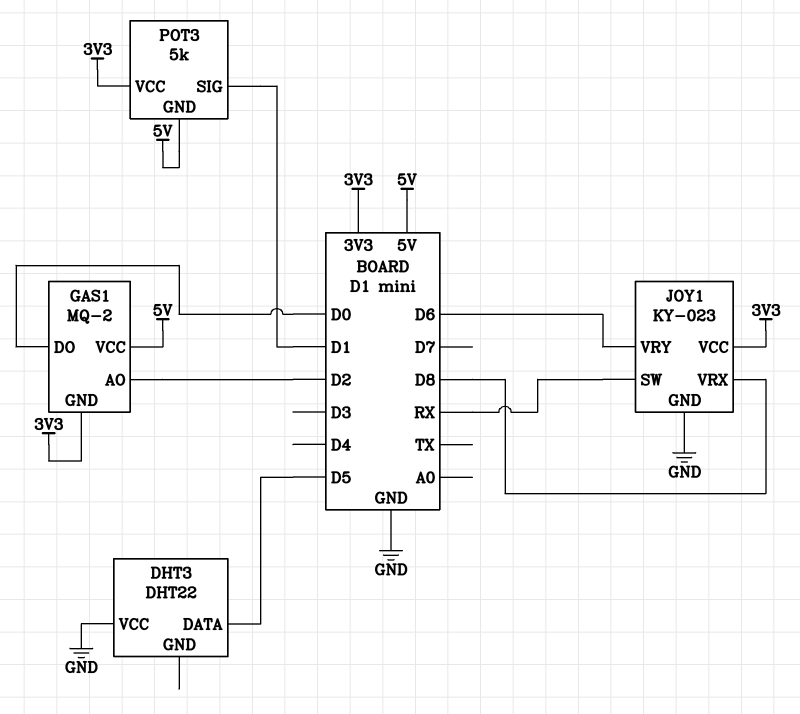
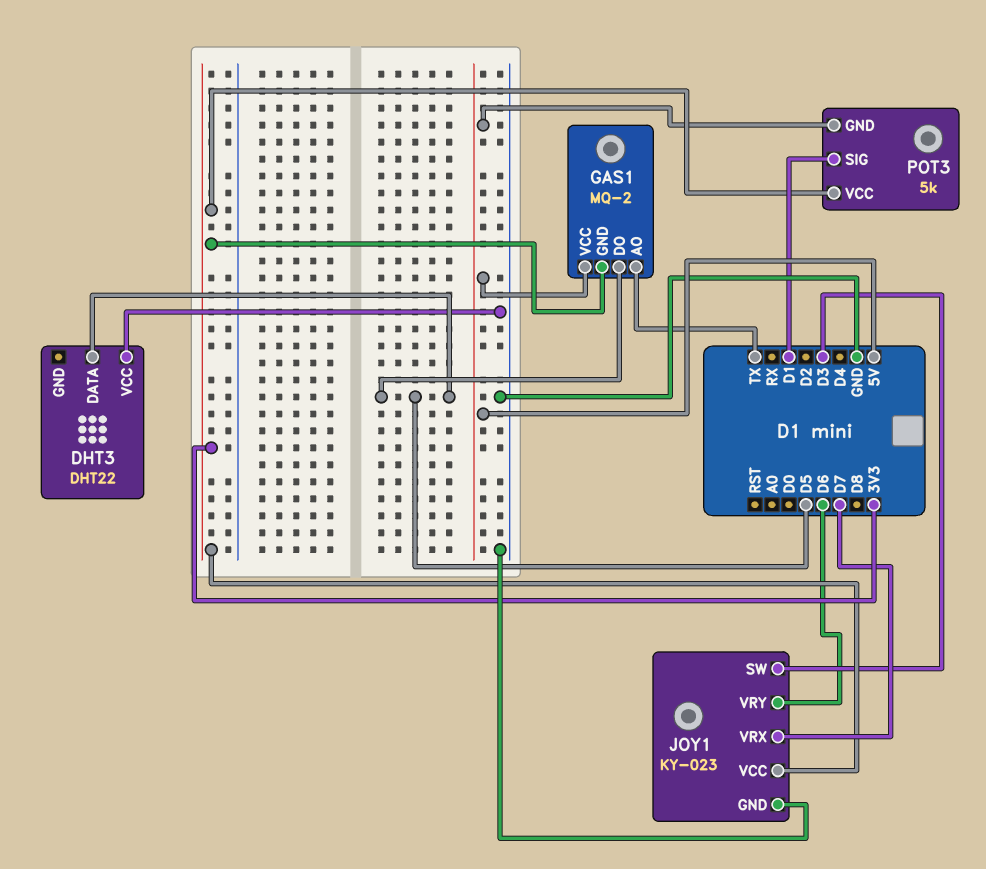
GAS1 pin AO: D2 -> TX
GAS1 pin DO: D0 -> D5
JOY1 pin SW: RX -> D3
JOY1 pin VRX: D8 -> D7

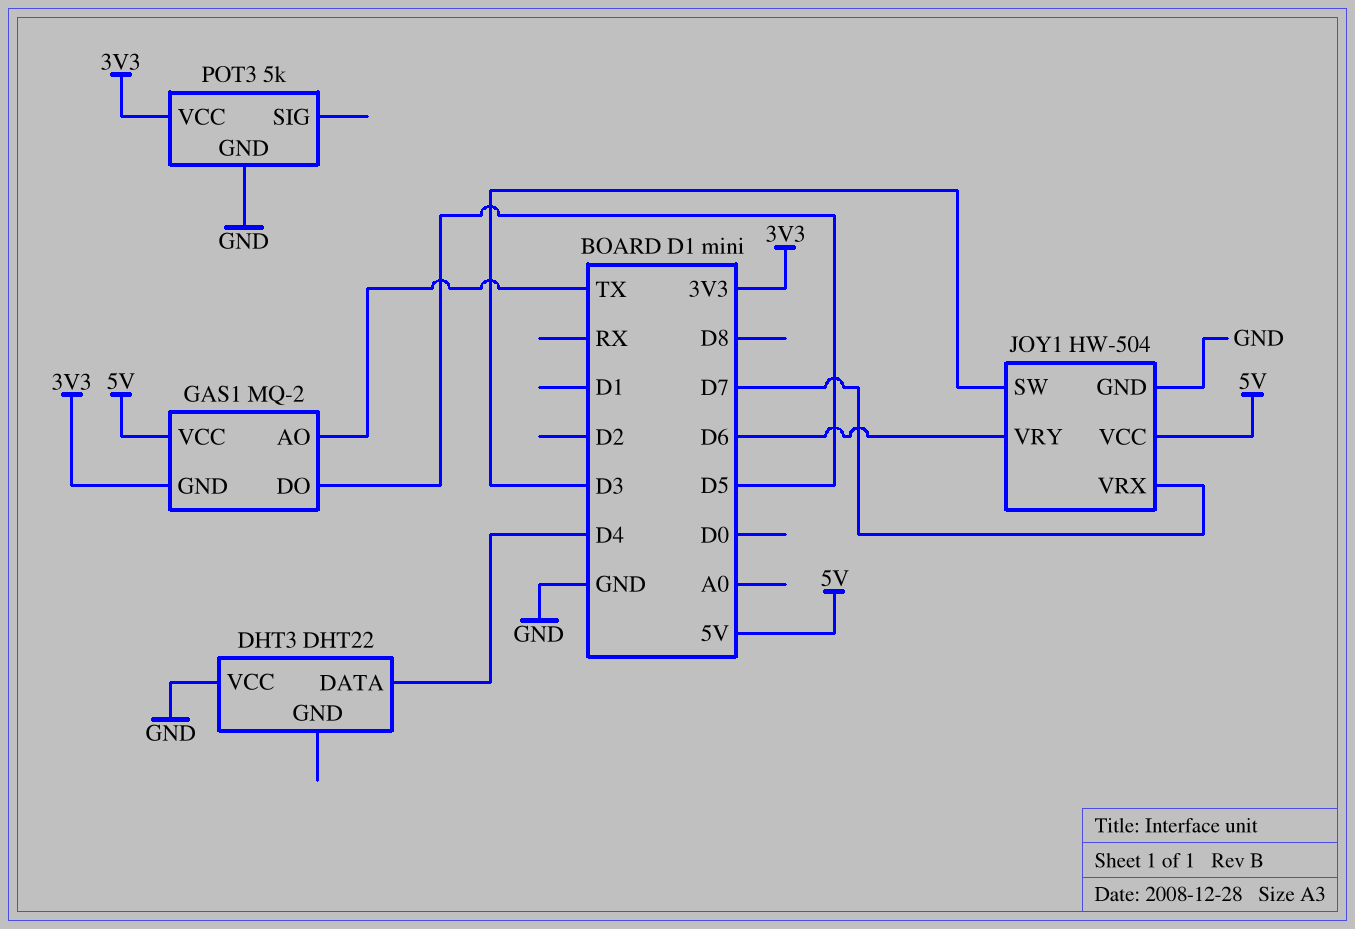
DHT3 pin DATA: D5 -> D4
JOY1: KY-023 -> HW-504
JOY1 pin VCC: 3V3 -> 5V
POT3 pin GND: 5V -> GND
POT3 pin SIG: D1 -> none

